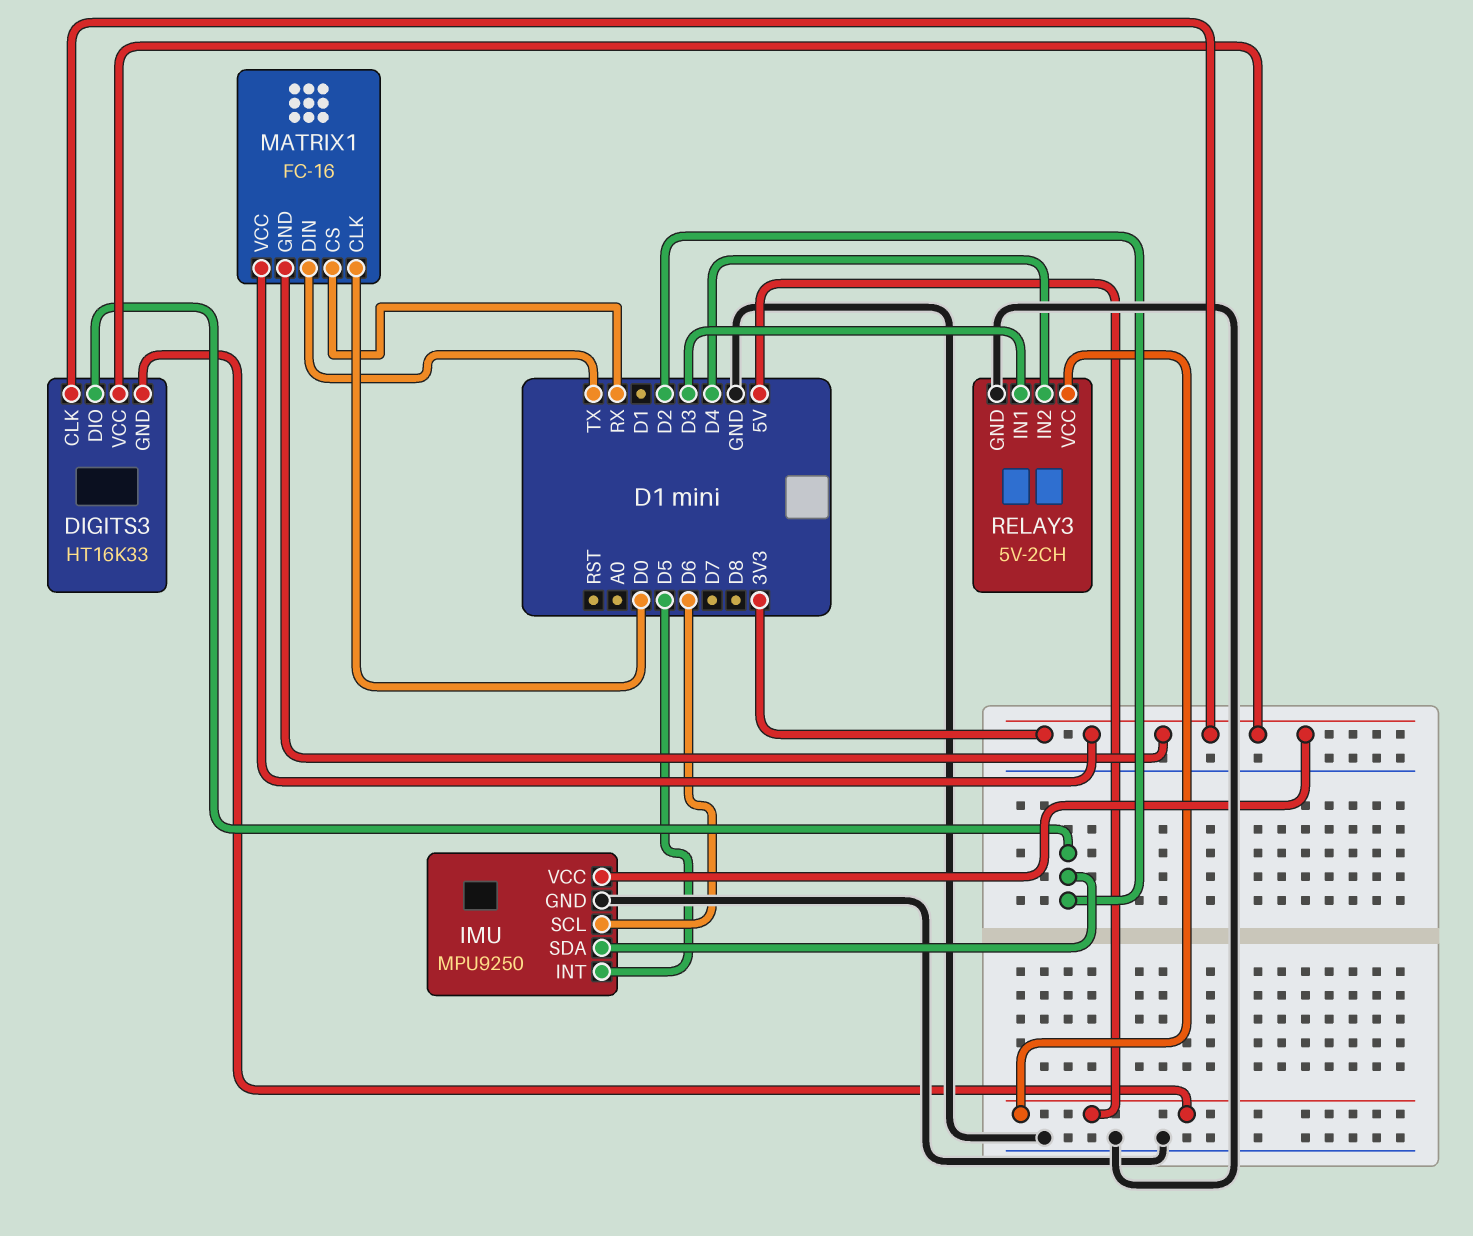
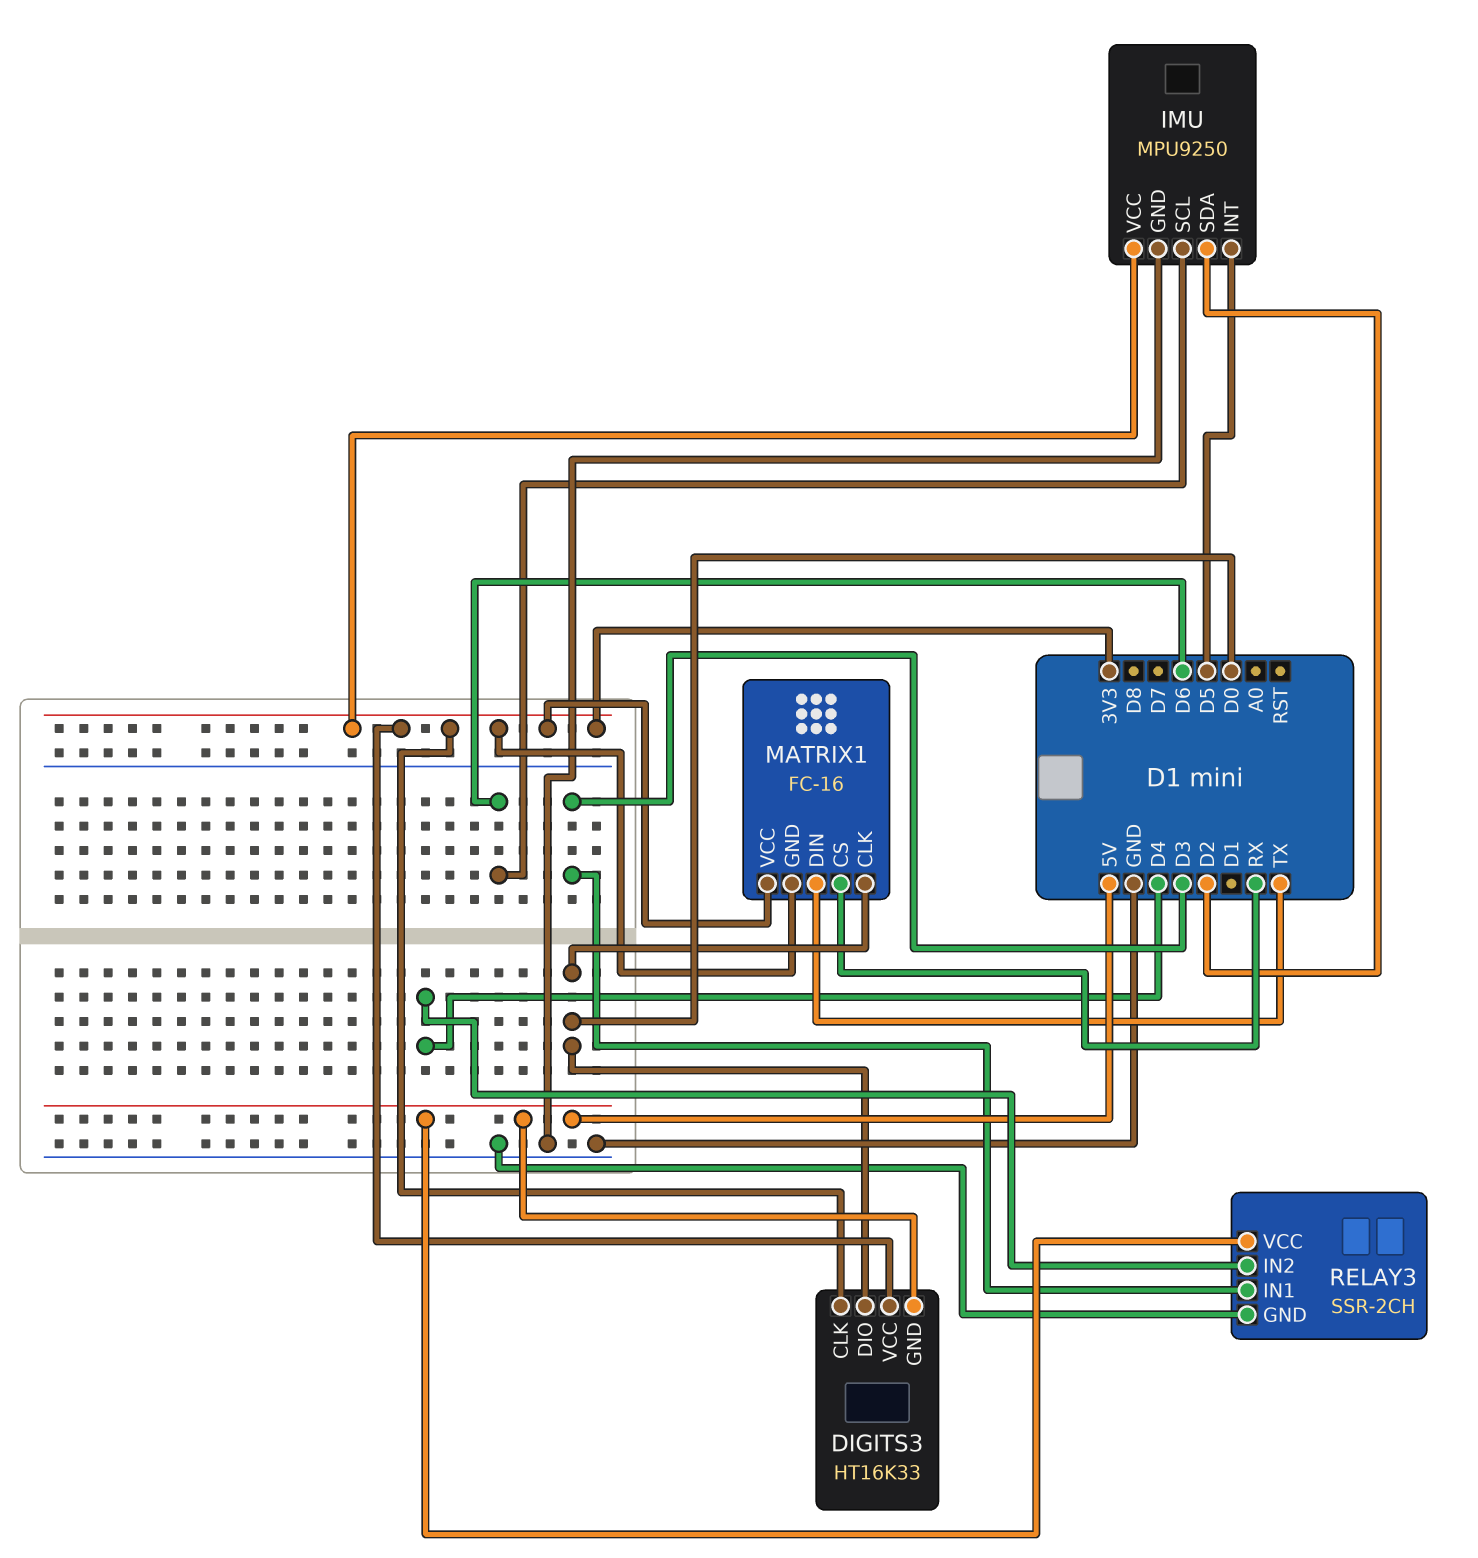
DIGITS3 pin DIO: D2 -> D0
RELAY3: 5V-2CH -> SSR-2CH

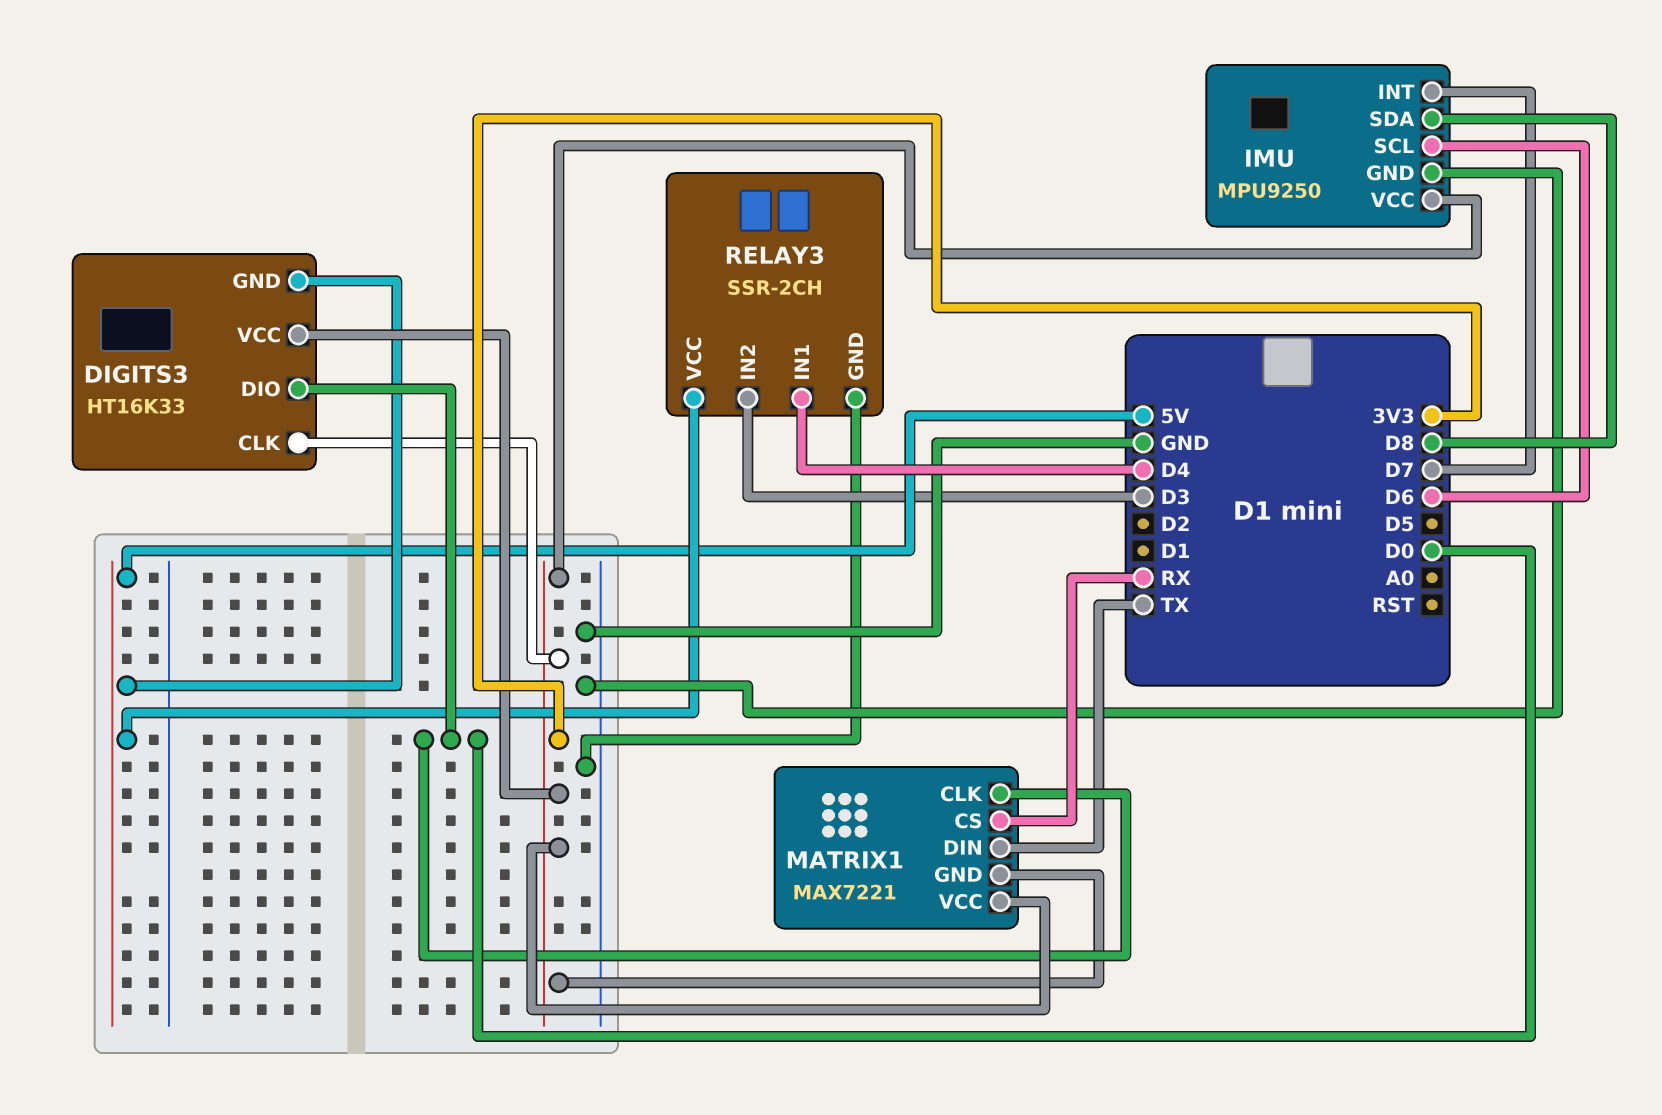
IMU pin INT: D5 -> D7
IMU pin SDA: D2 -> D8
MATRIX1: FC-16 -> MAX7221
RELAY3 pin IN1: D3 -> D4
RELAY3 pin IN2: D4 -> D3

